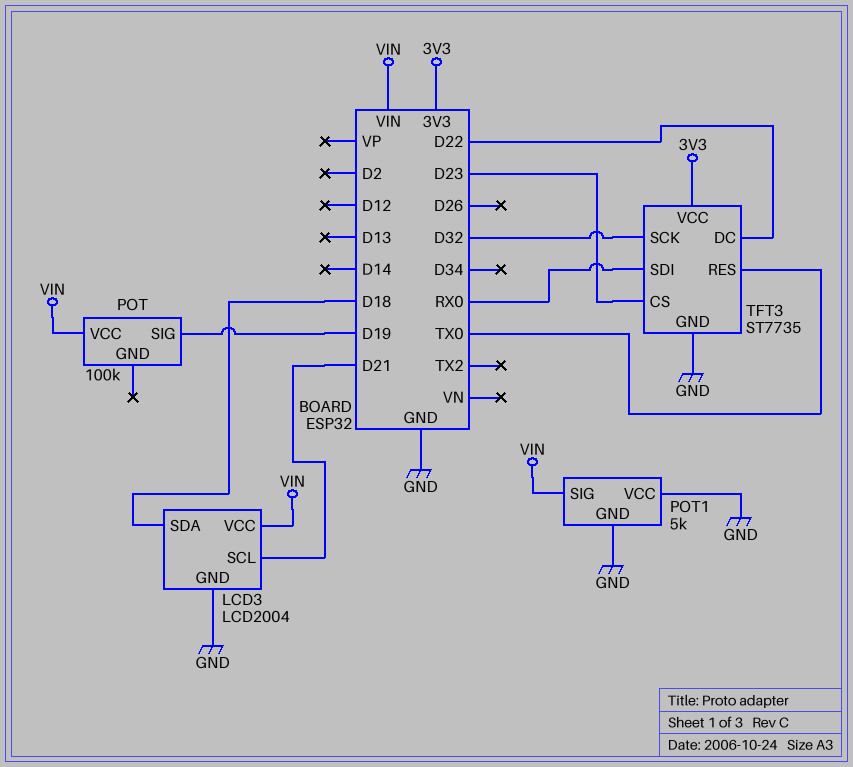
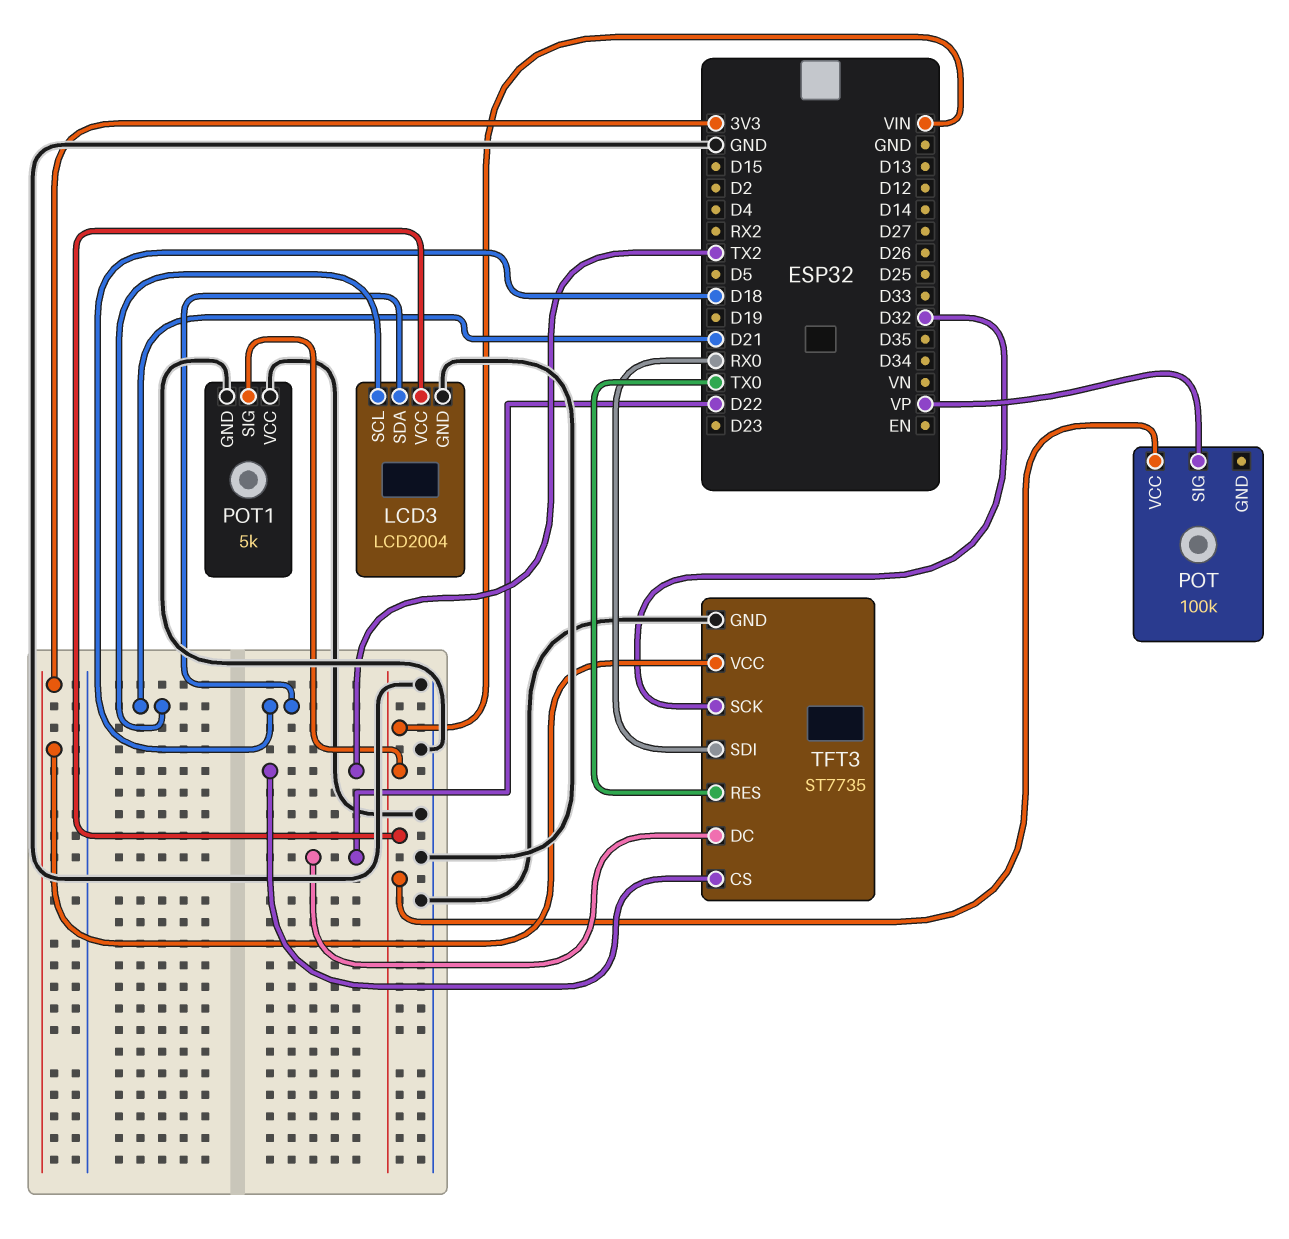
POT pin SIG: D19 -> VP
TFT3 pin CS: D23 -> TX2

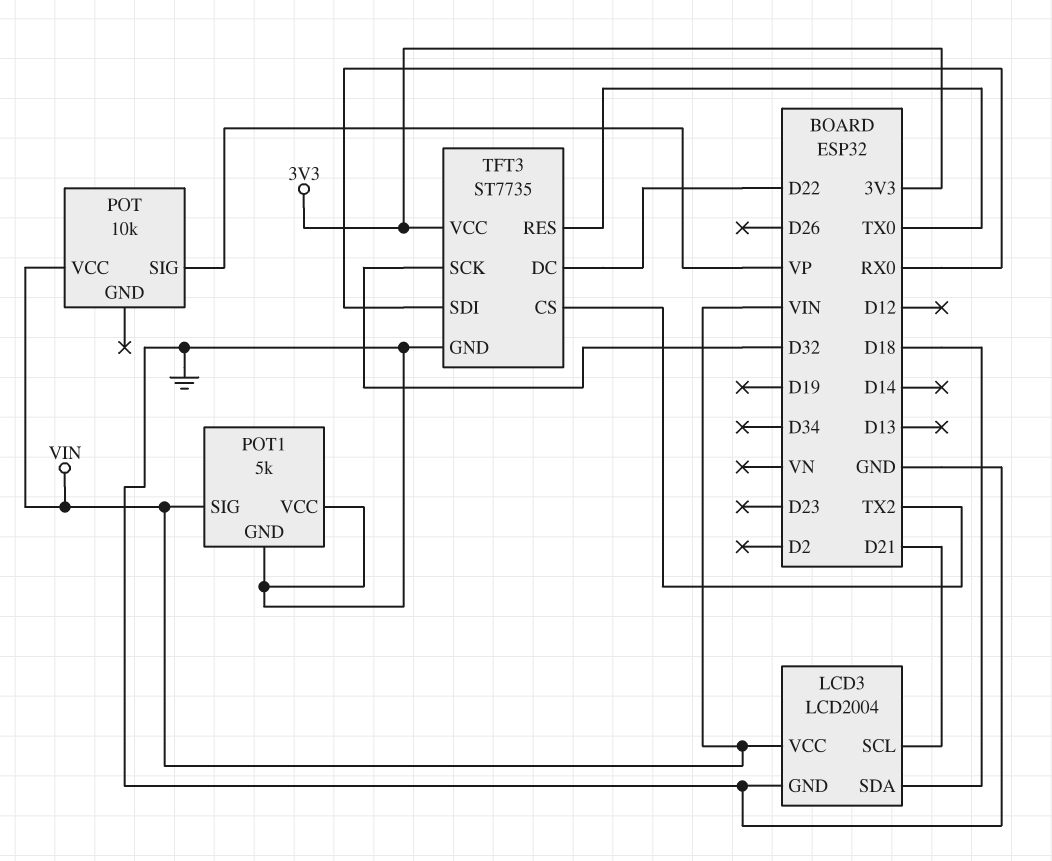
POT: 100k -> 10k

